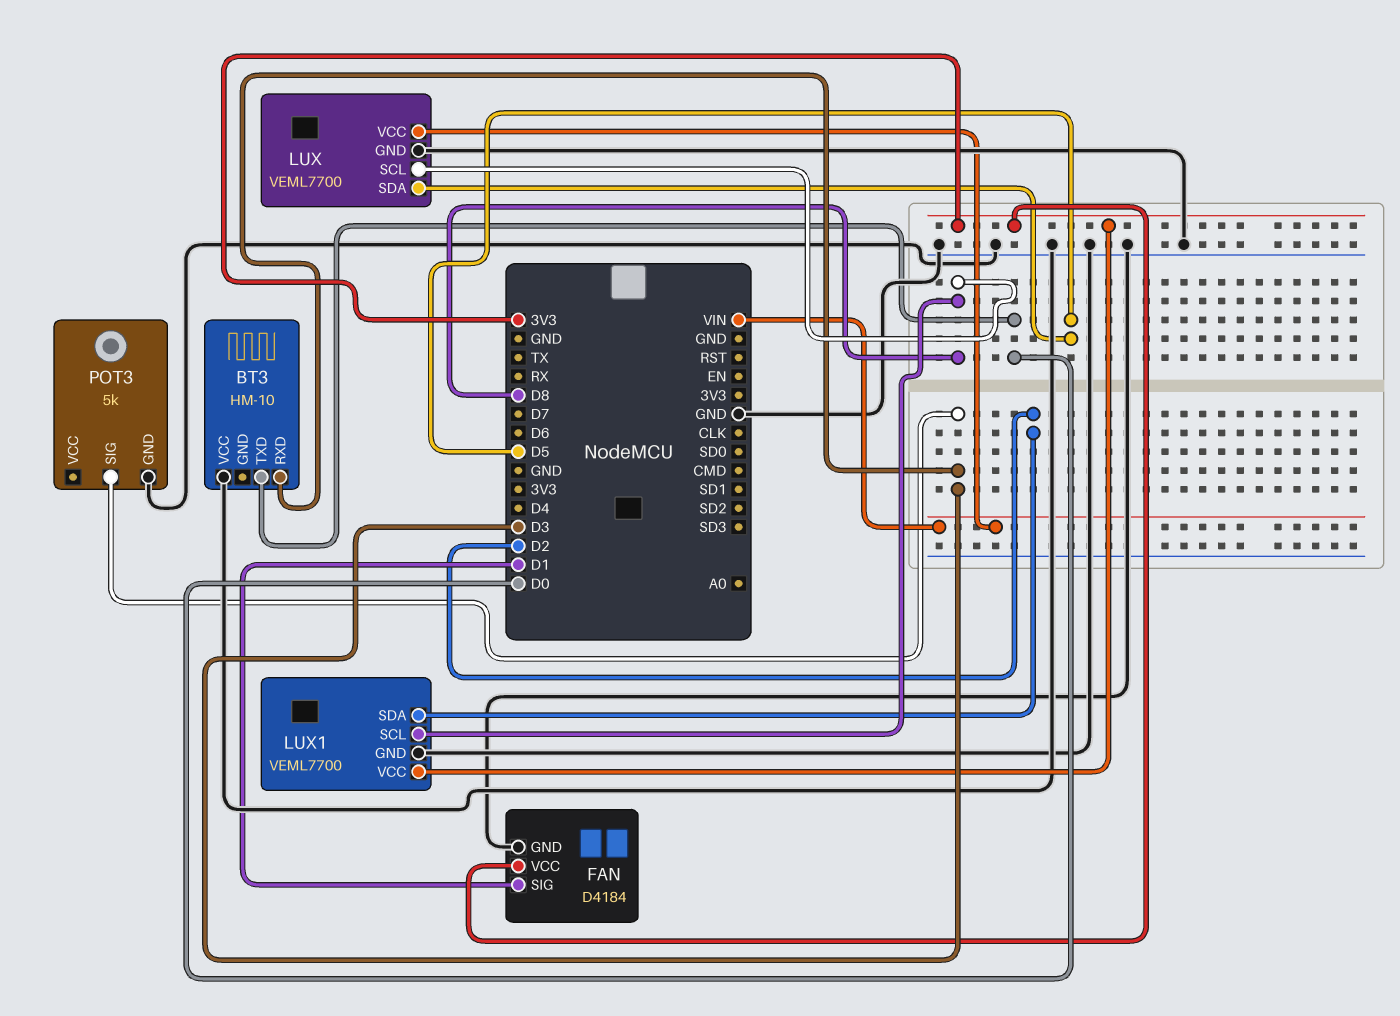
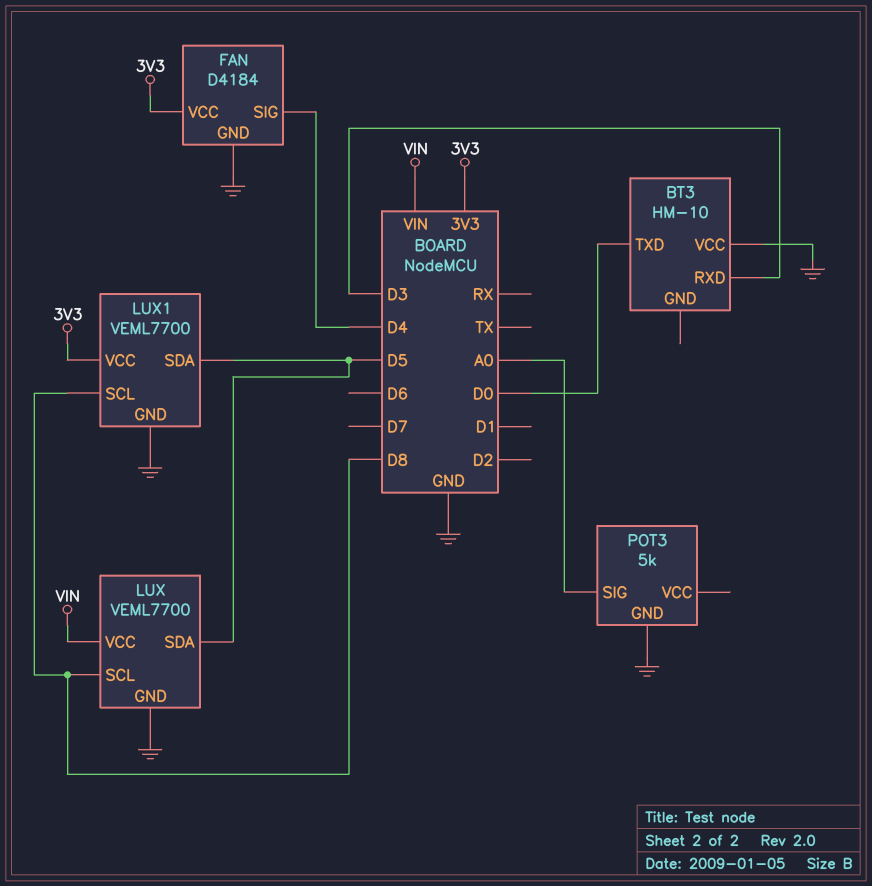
FAN pin SIG: D1 -> D4
LUX1 pin SDA: D2 -> D5
POT3 pin SIG: D3 -> A0

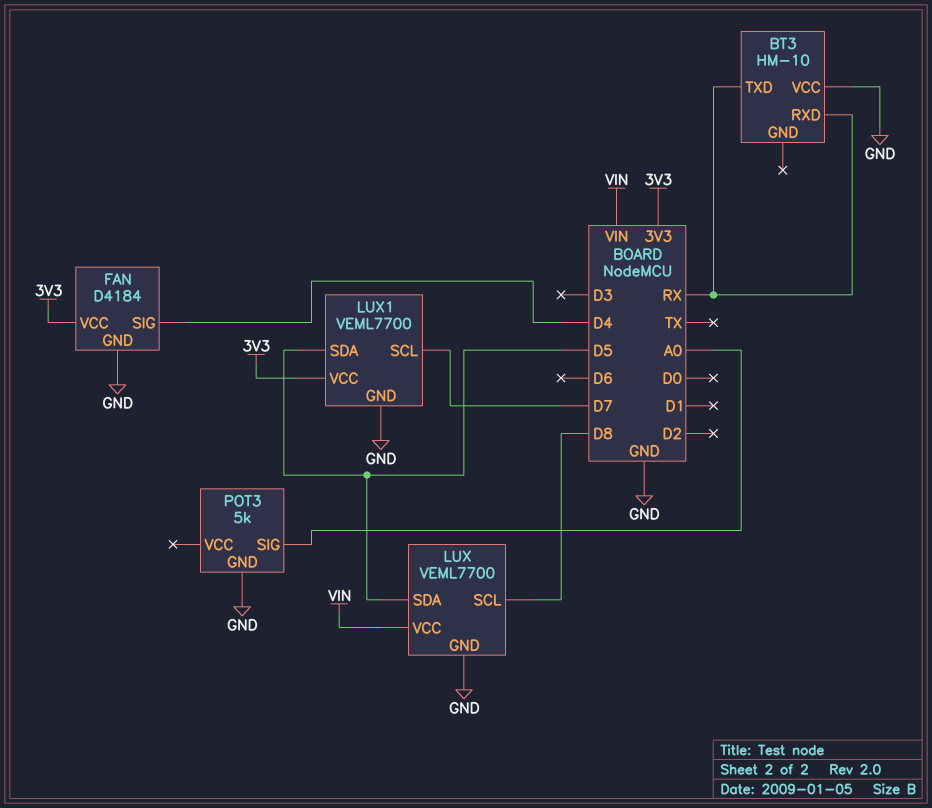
BT3 pin RXD: D3 -> RX
BT3 pin TXD: D0 -> RX
LUX1 pin SCL: D8 -> D7

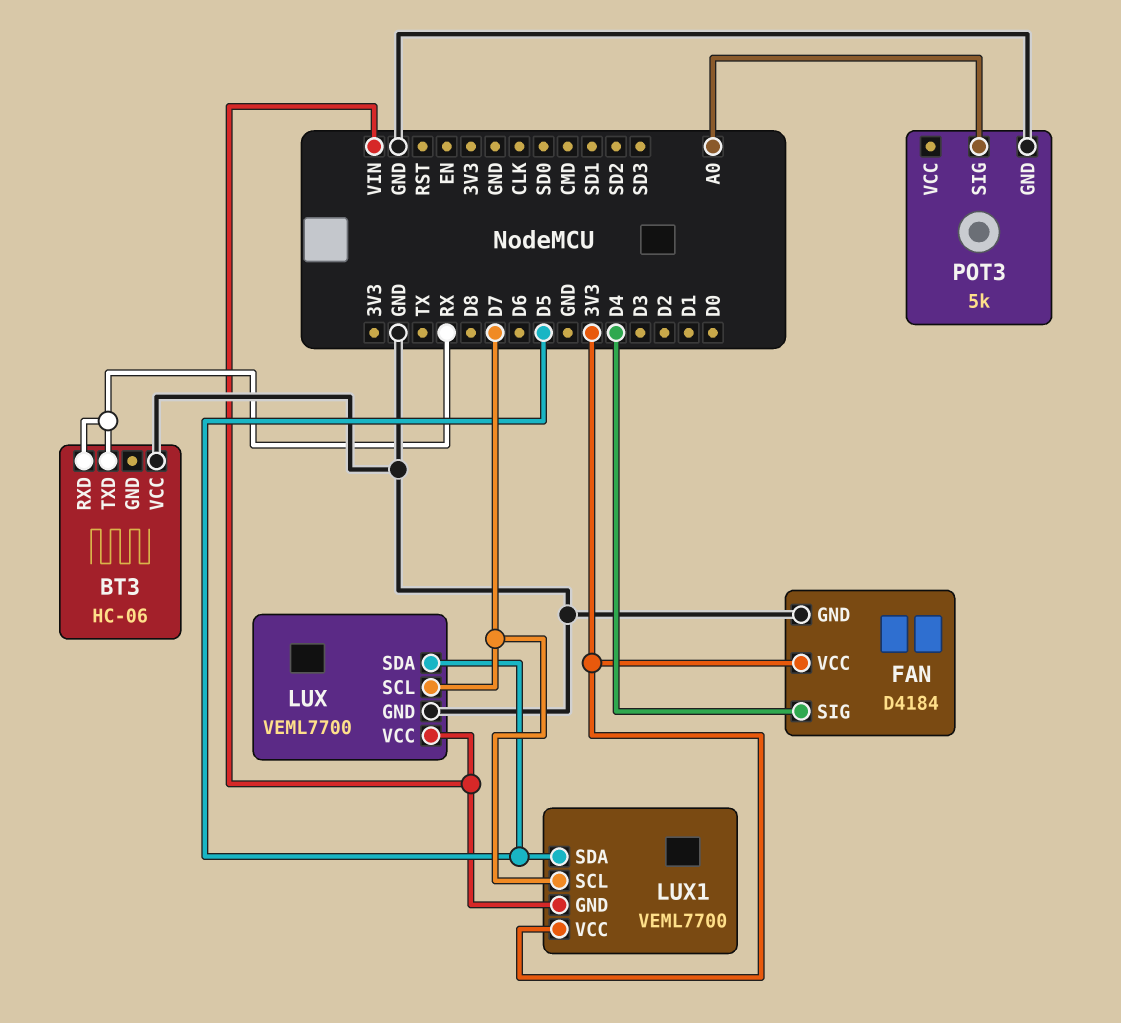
BT3: HM-10 -> HC-06
LUX pin SCL: D8 -> D7
LUX1 pin GND: GND -> VIN

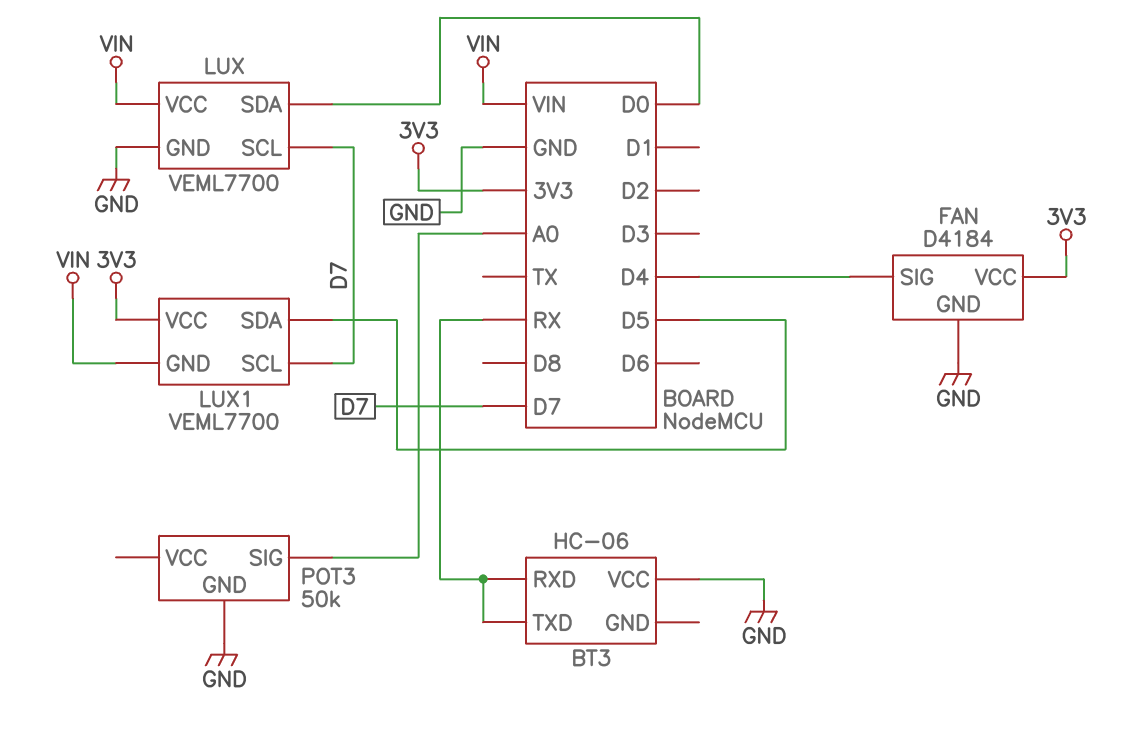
LUX pin SDA: D5 -> D0
POT3: 5k -> 50k

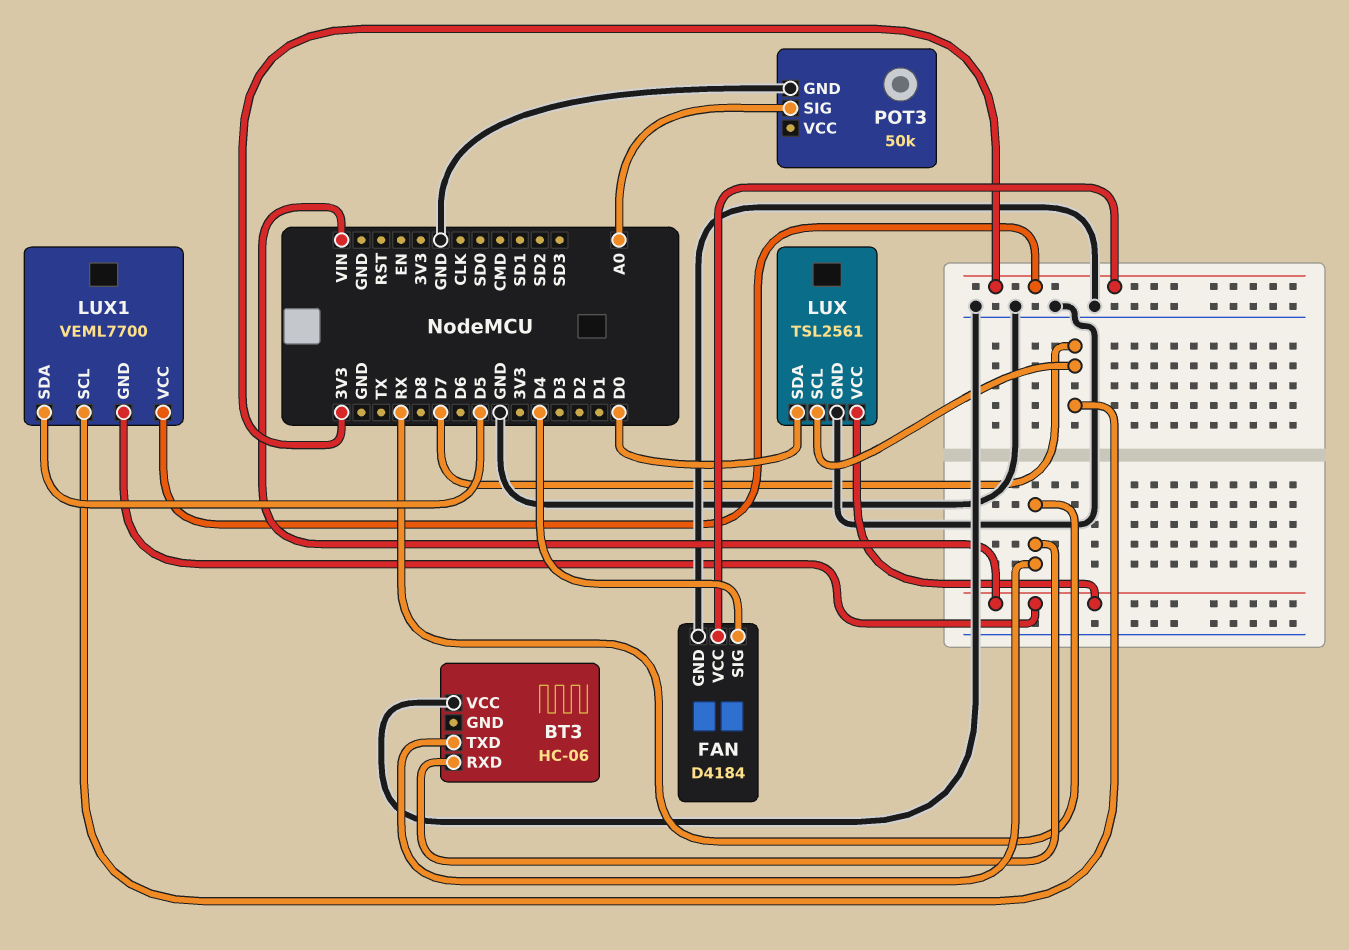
LUX: VEML7700 -> TSL2561

